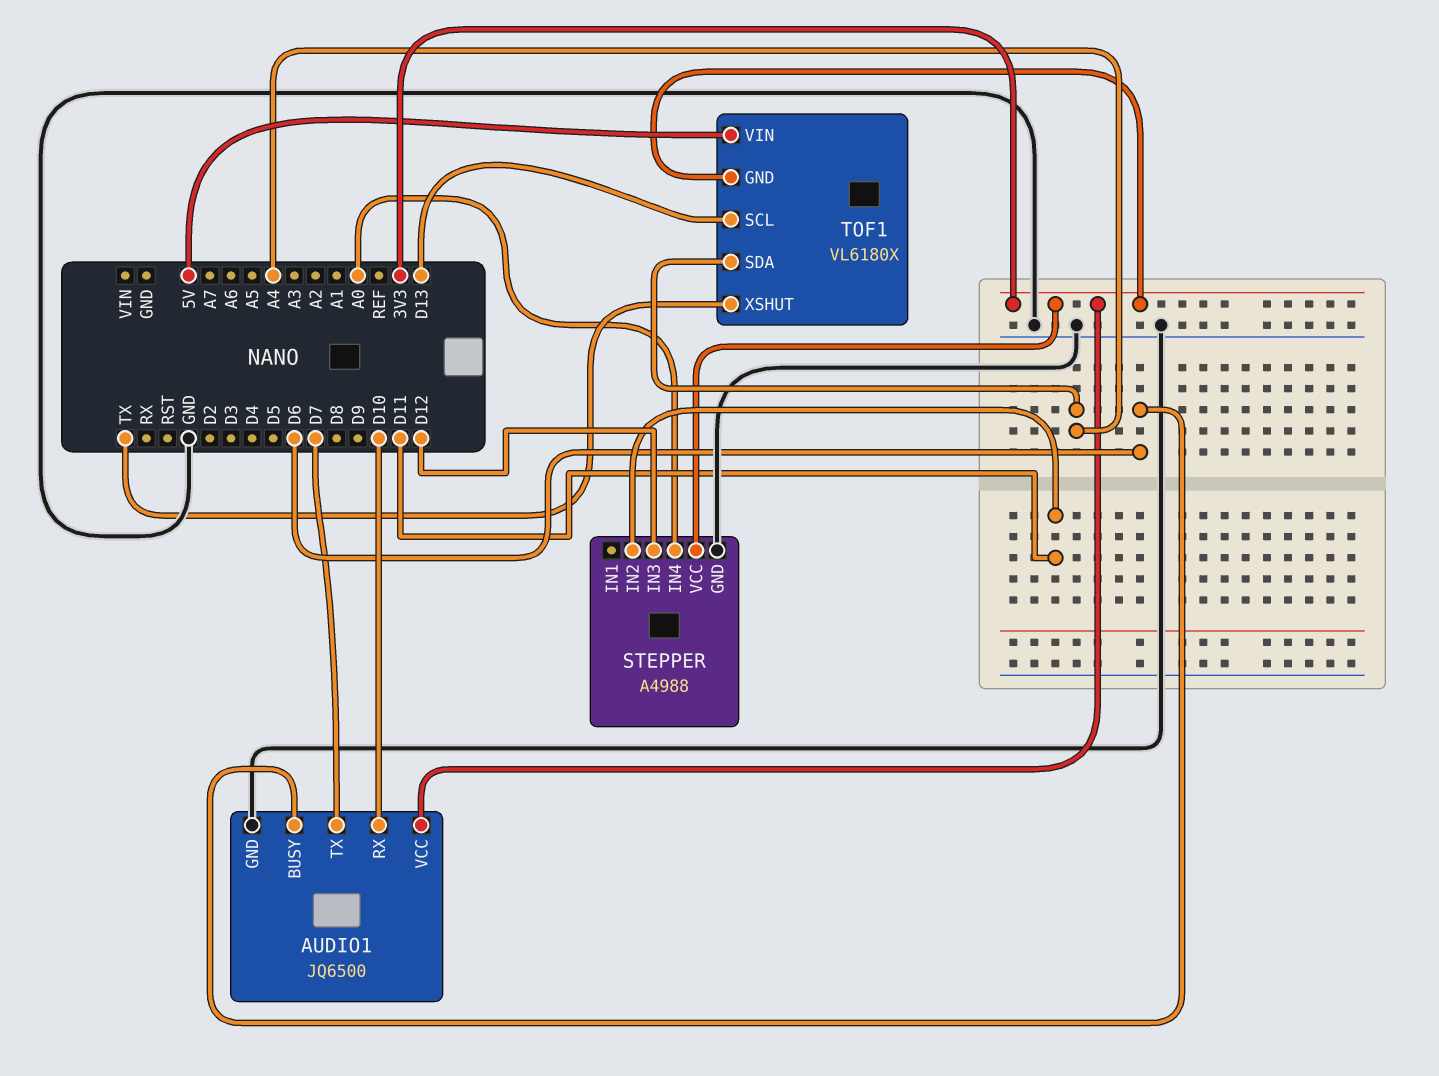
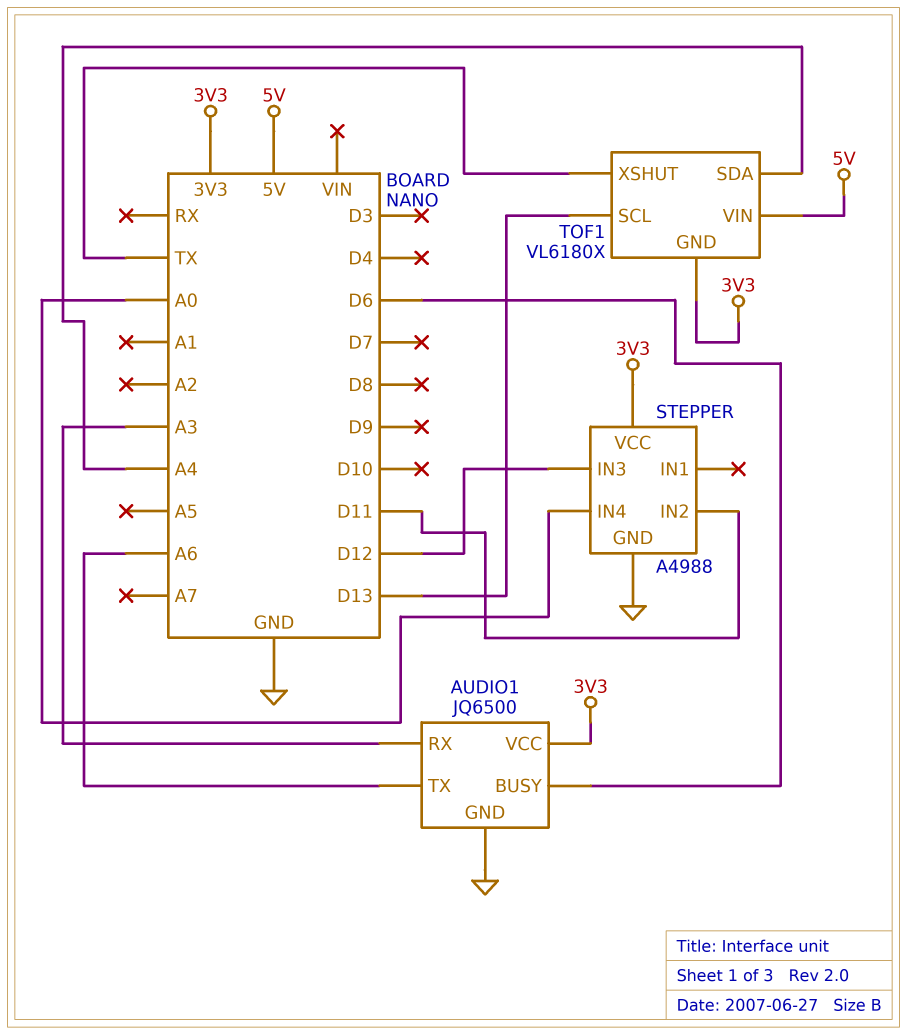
AUDIO1 pin RX: D10 -> A3
AUDIO1 pin TX: D7 -> A6

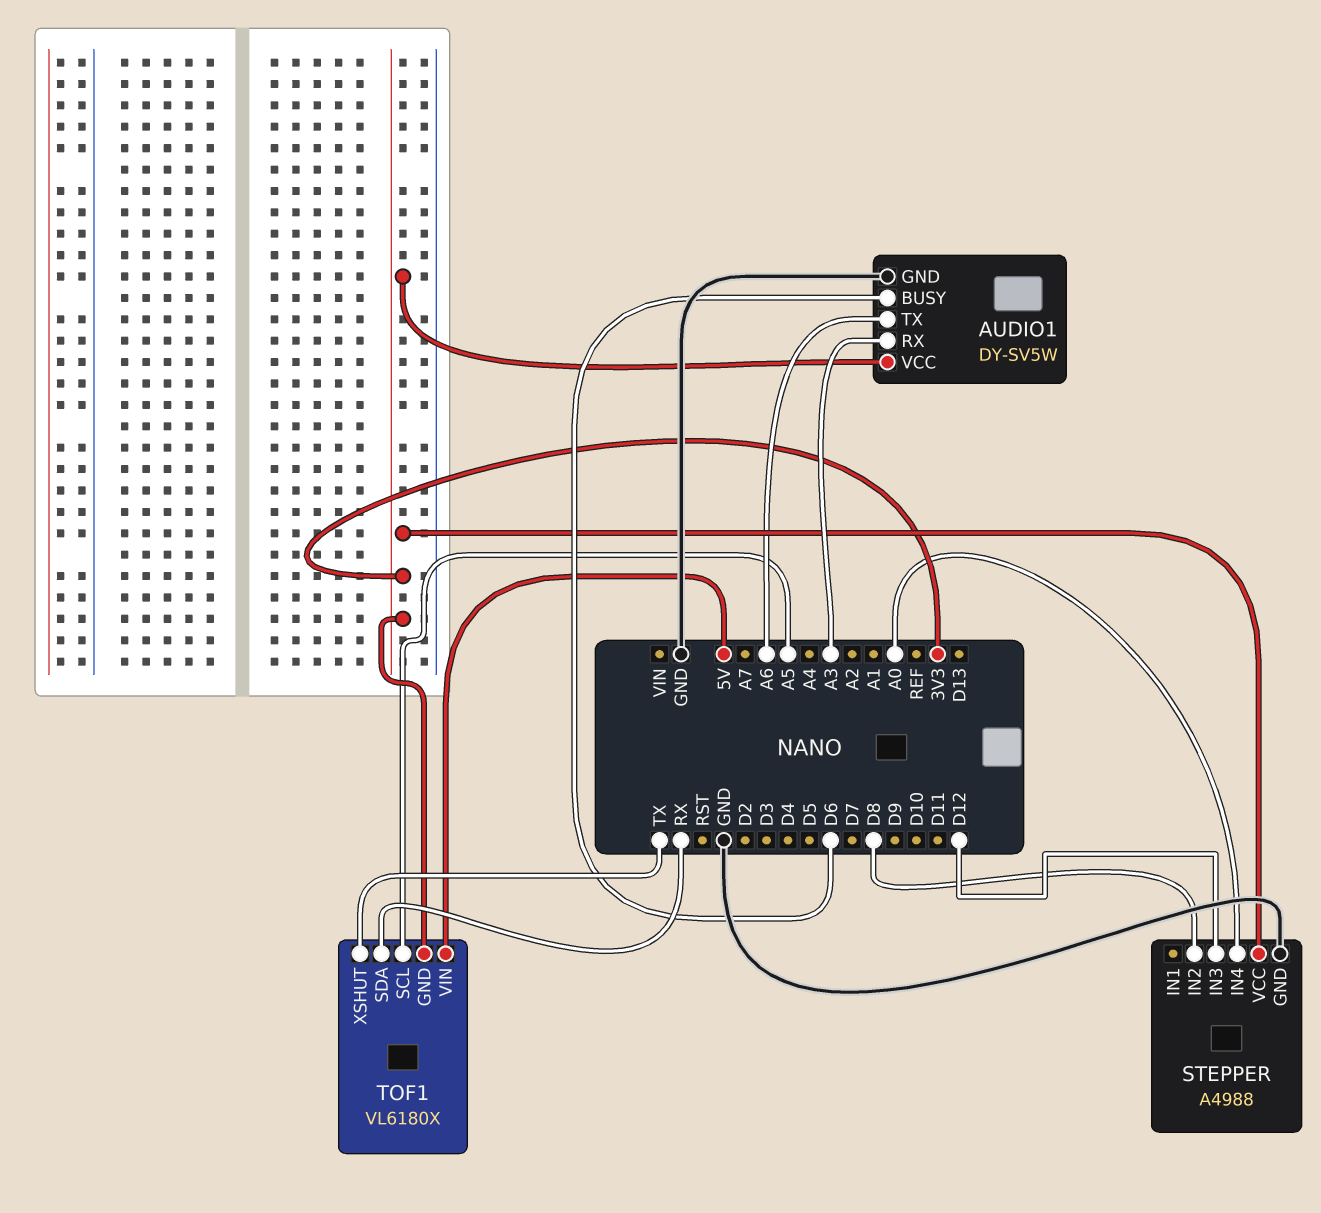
AUDIO1: JQ6500 -> DY-SV5W
STEPPER pin IN2: D11 -> D8
TOF1 pin SCL: D13 -> A5
TOF1 pin SDA: A4 -> RX

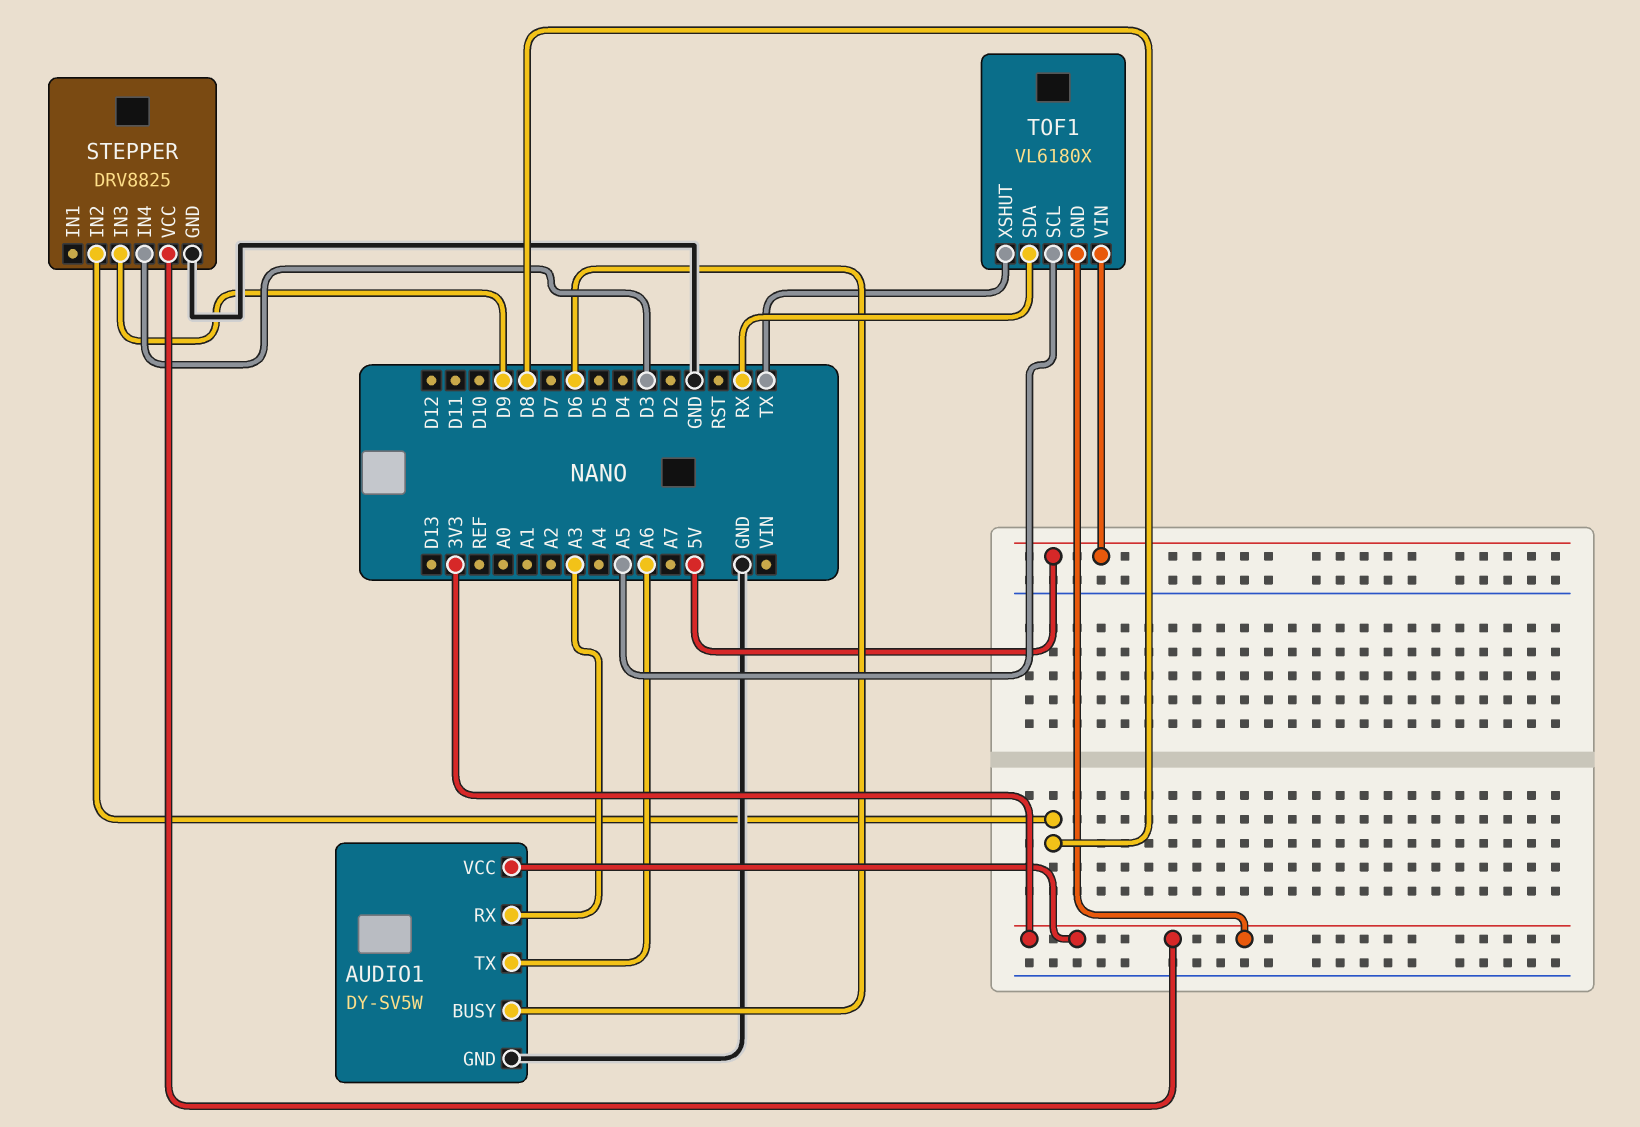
STEPPER: A4988 -> DRV8825
STEPPER pin IN3: D12 -> D9
STEPPER pin IN4: A0 -> D3

